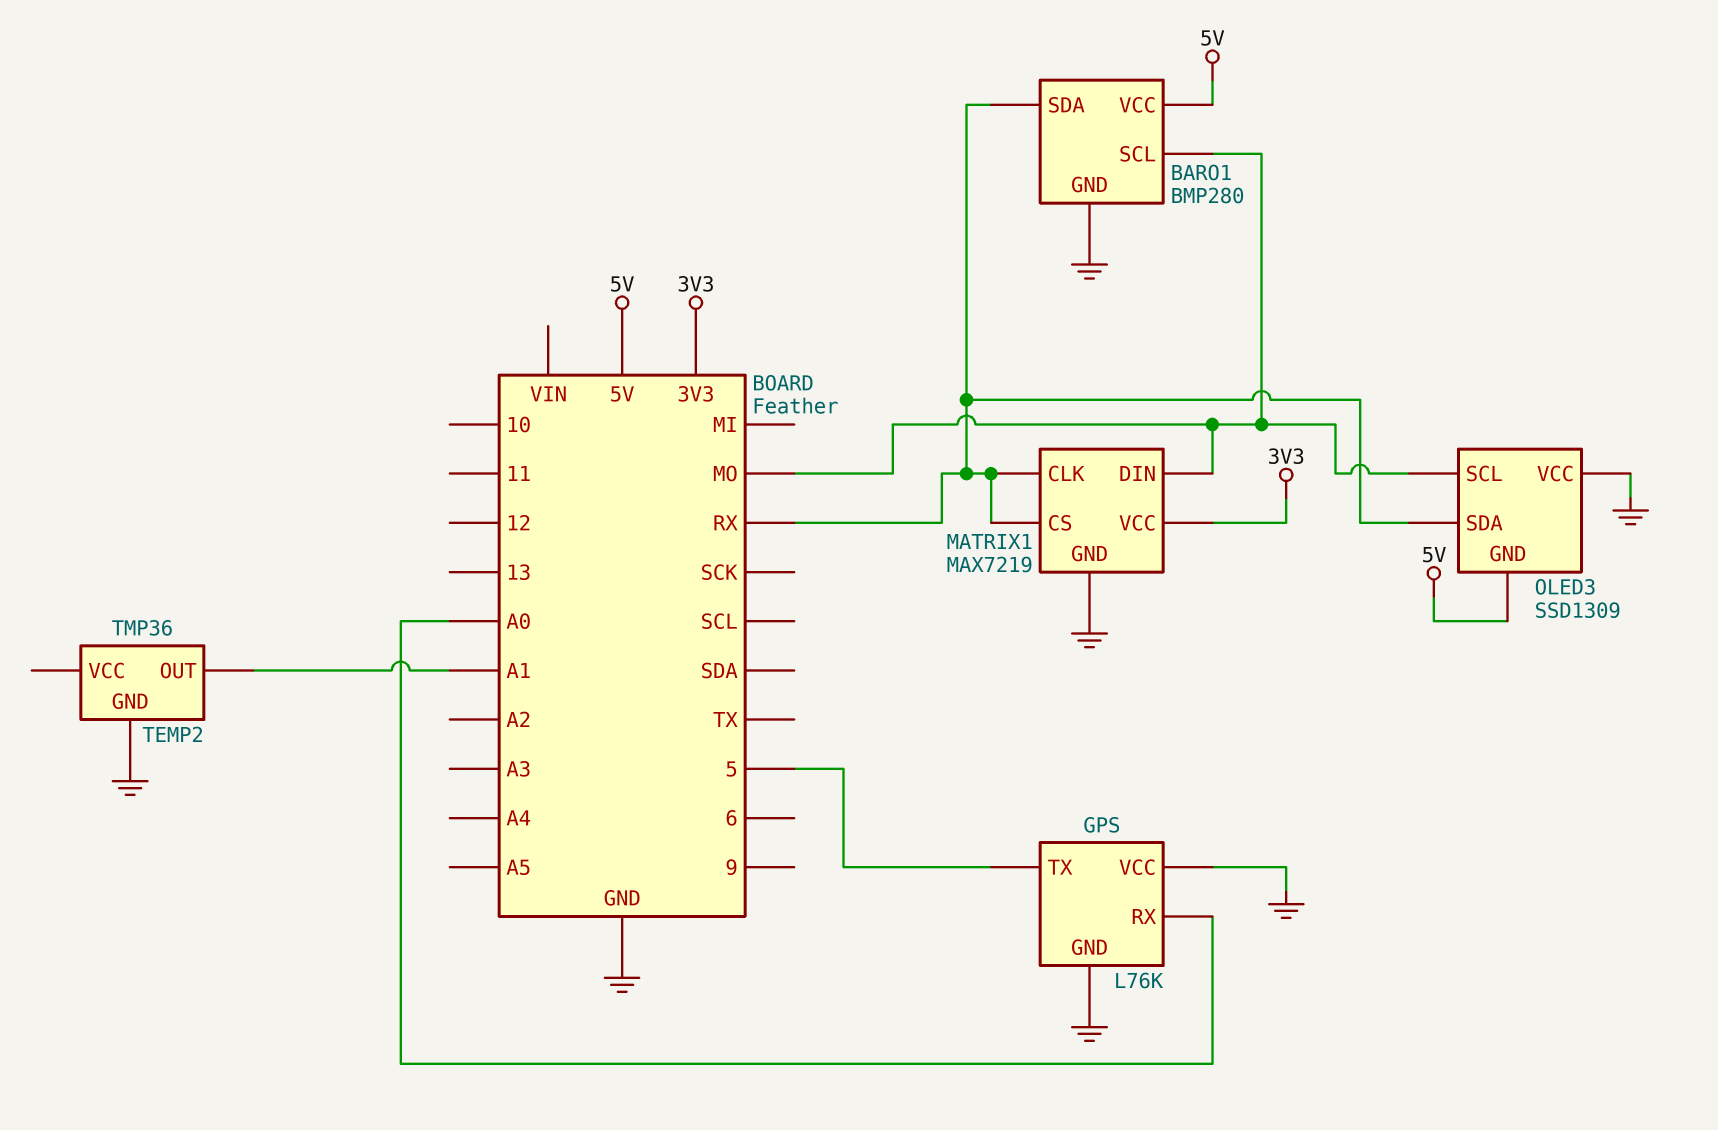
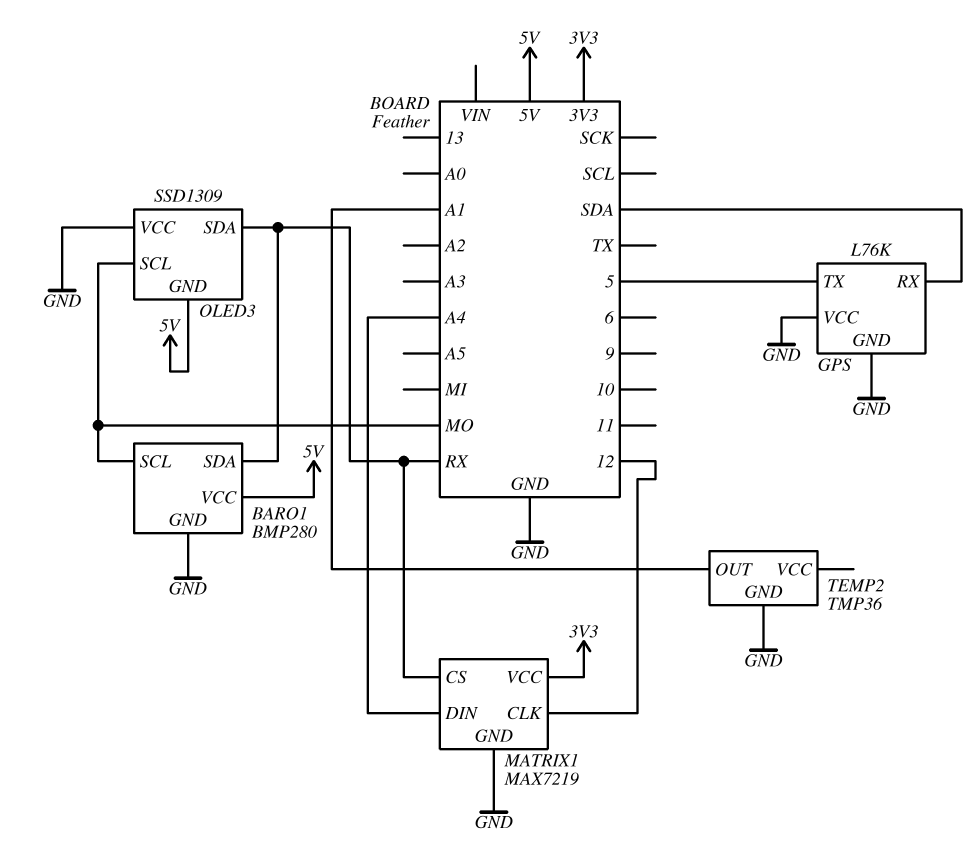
GPS pin RX: A0 -> SDA
MATRIX1 pin CLK: RX -> 12
MATRIX1 pin DIN: MO -> A4

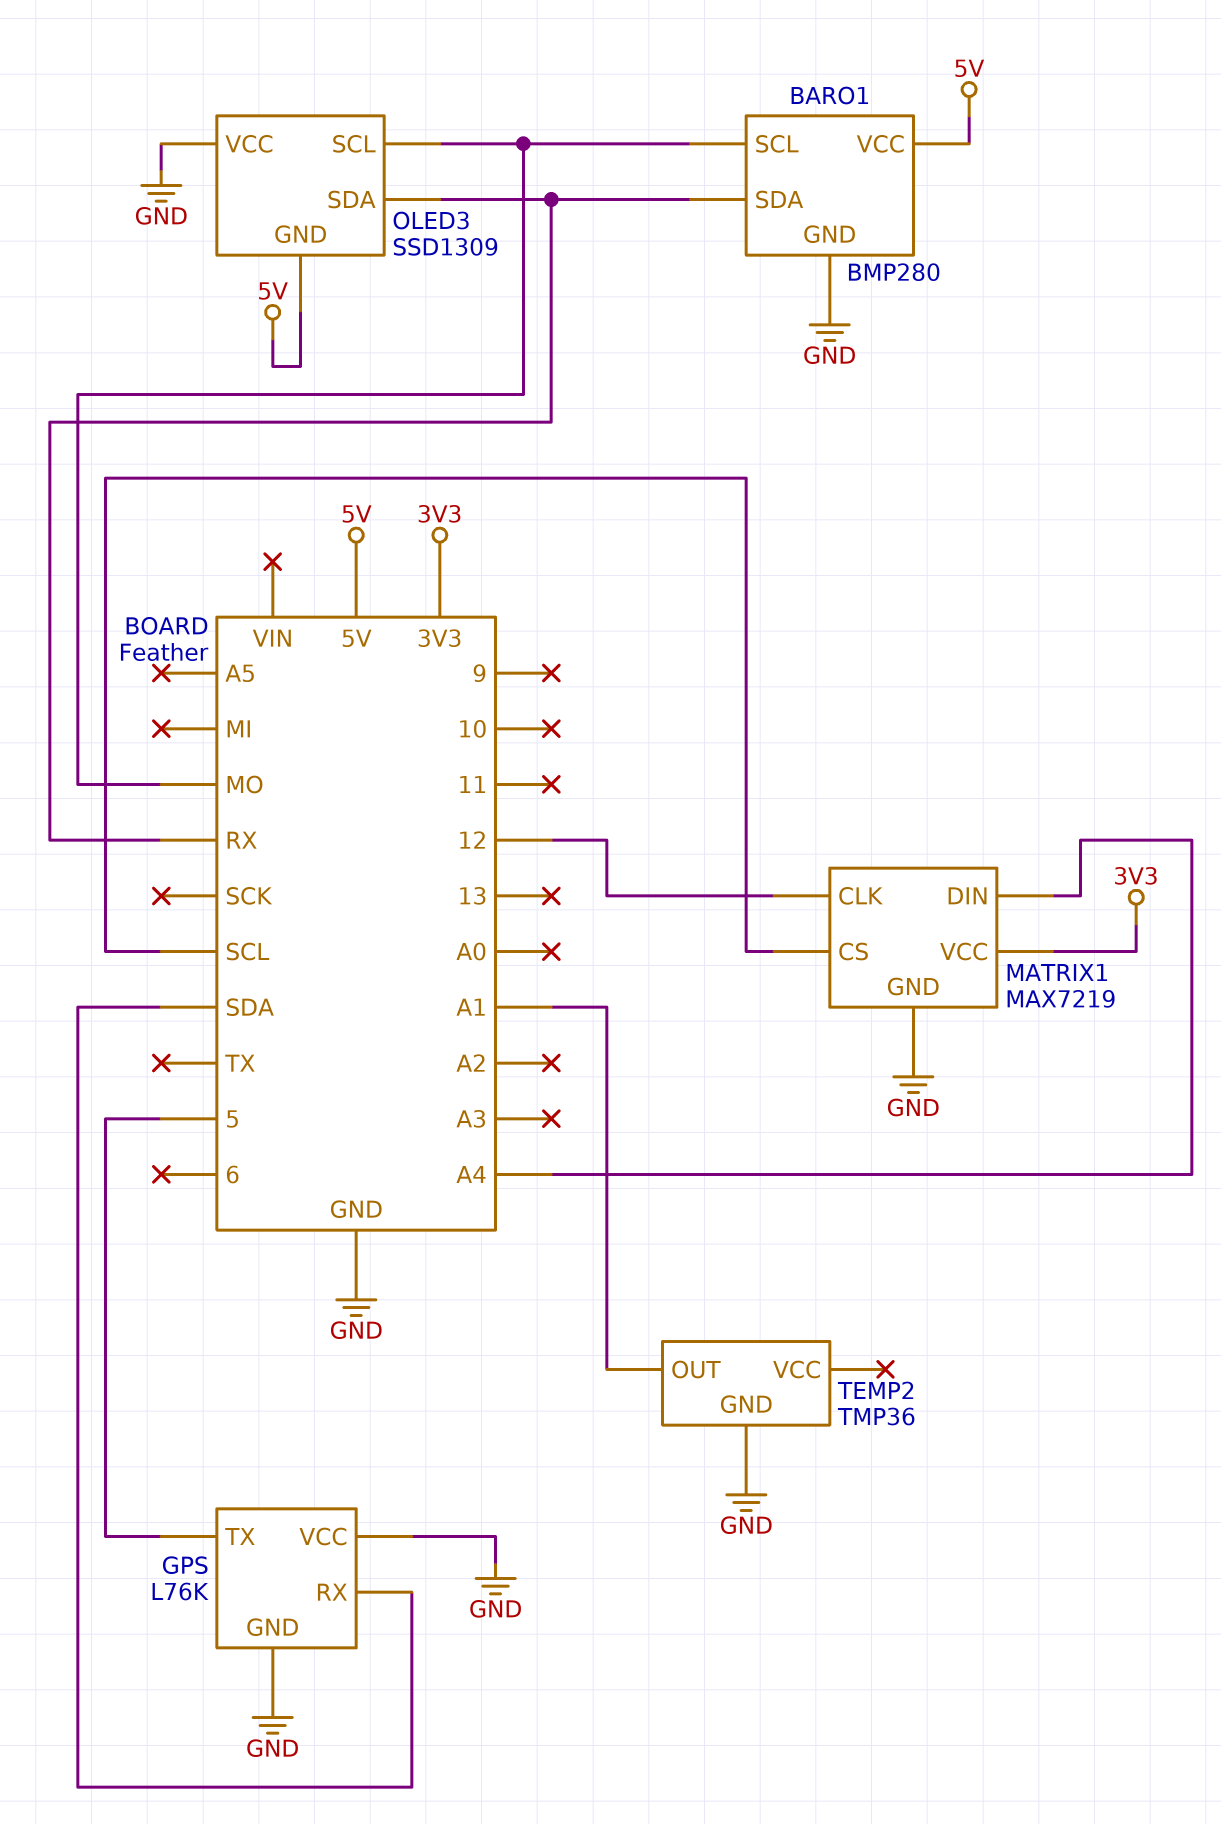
MATRIX1 pin CS: RX -> SCL

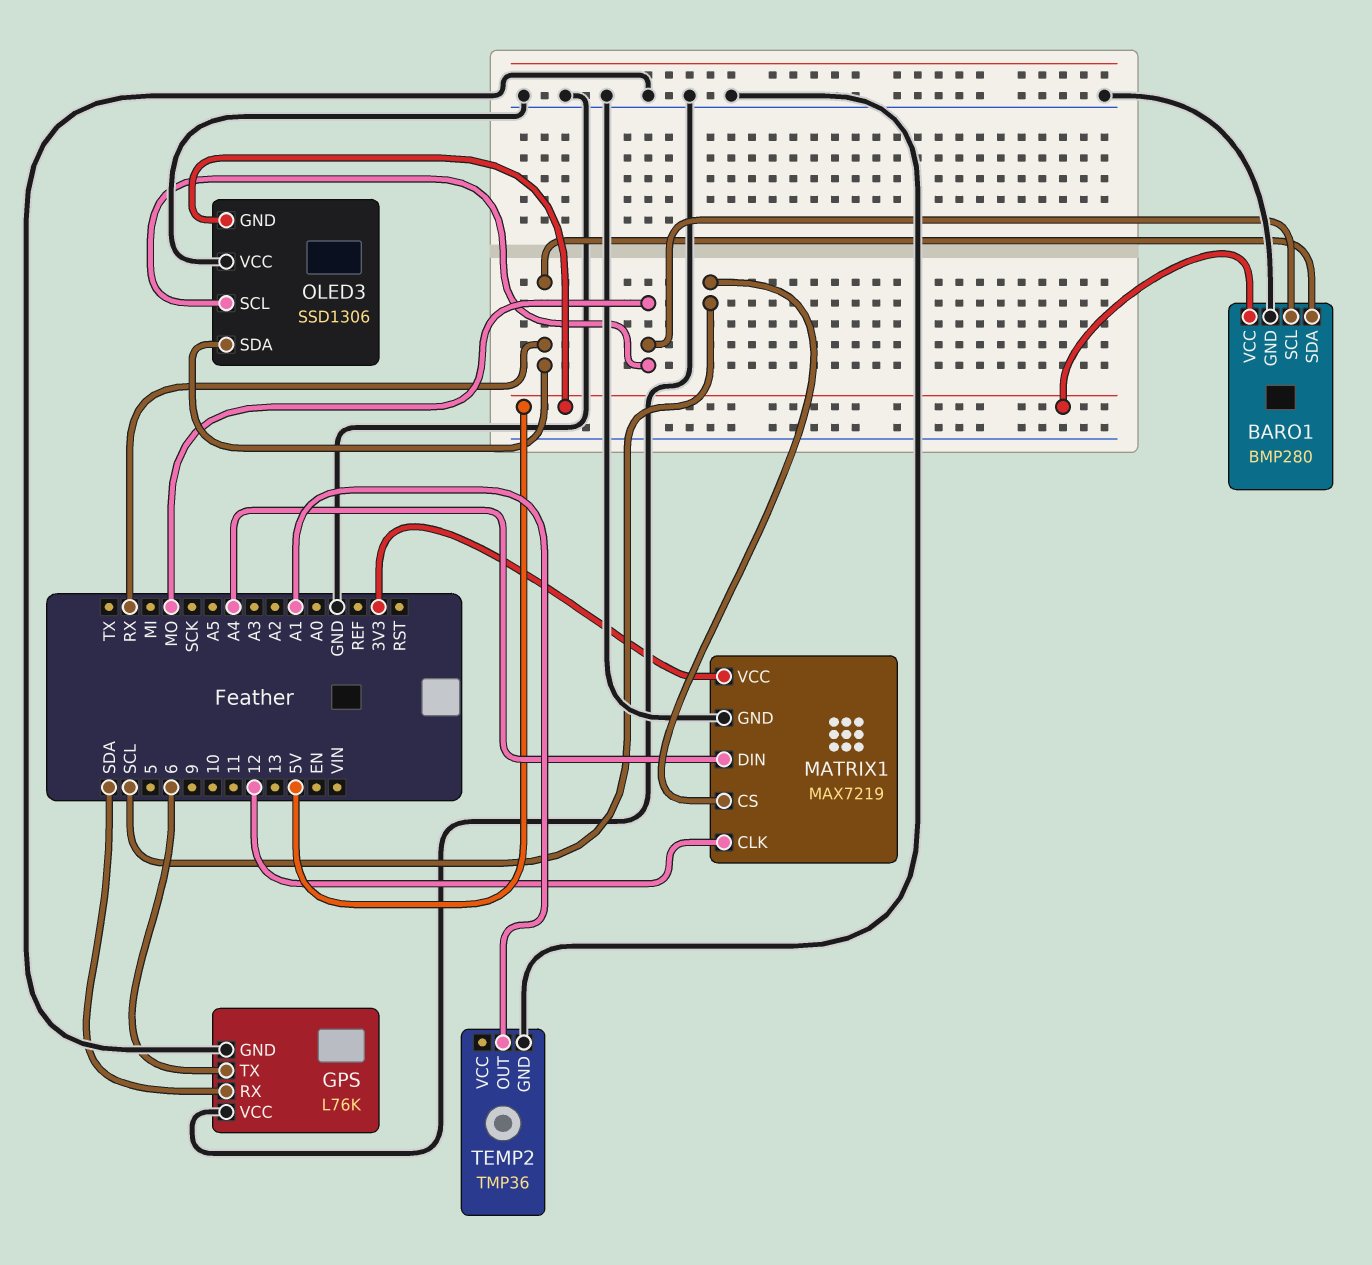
GPS pin TX: 5 -> 6
OLED3: SSD1309 -> SSD1306

